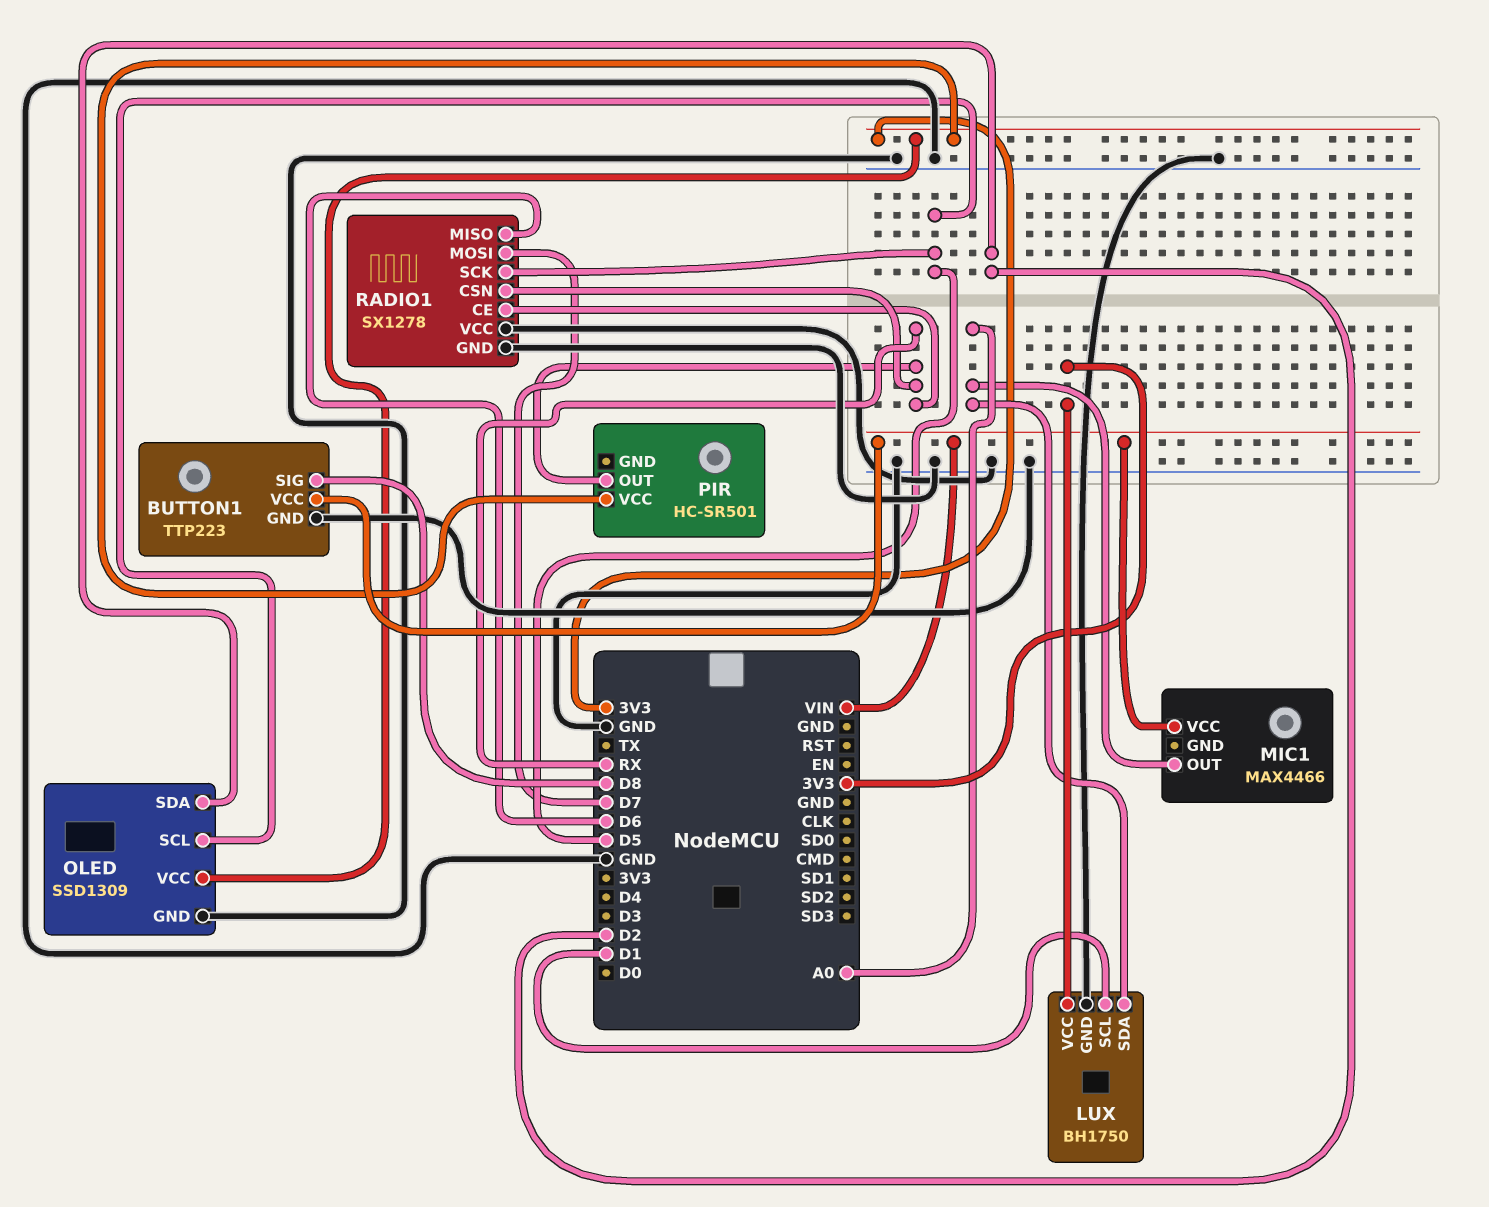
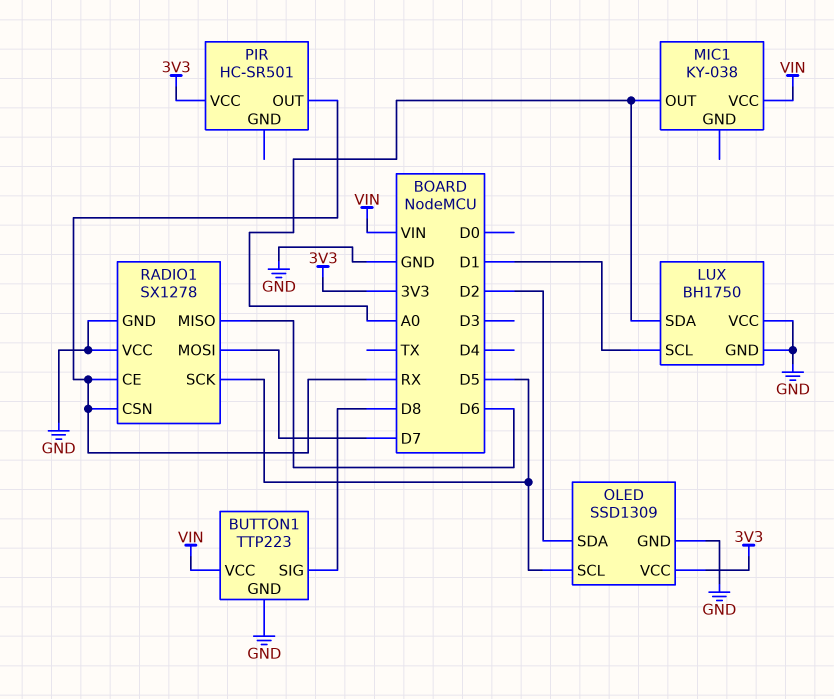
LUX pin VCC: 3V3 -> GND
MIC1: MAX4466 -> KY-038

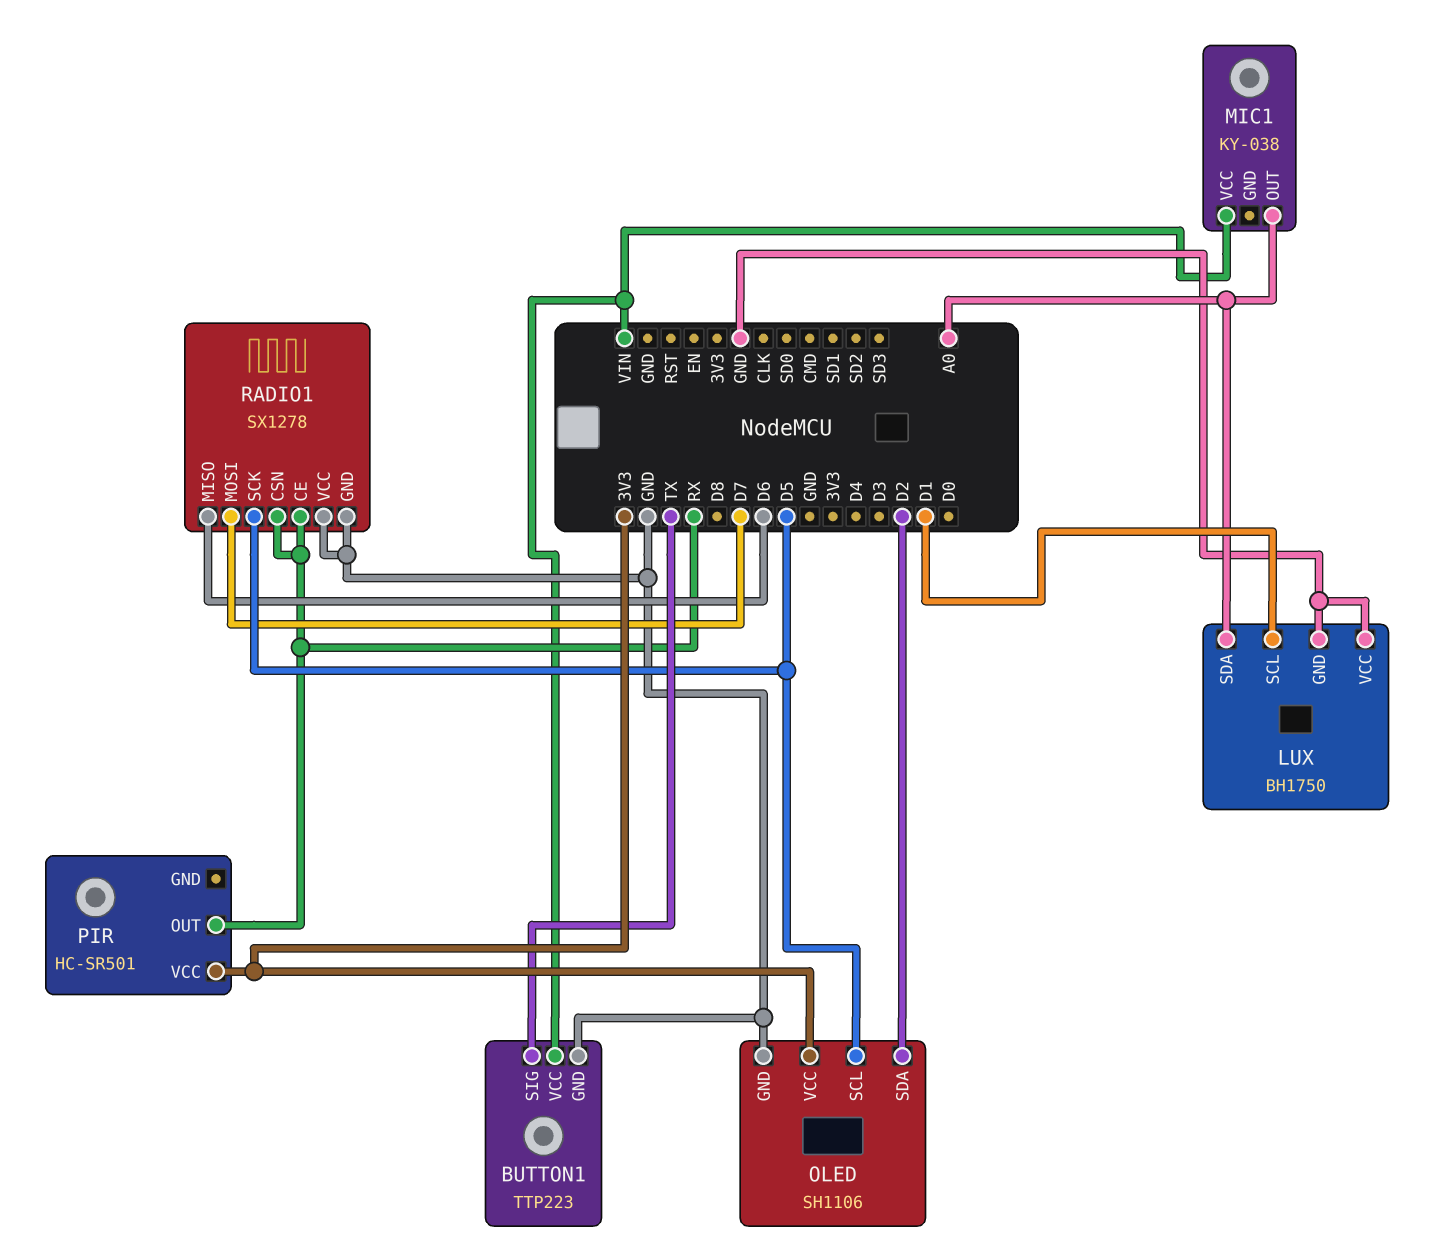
BUTTON1 pin SIG: D8 -> TX
OLED: SSD1309 -> SH1106

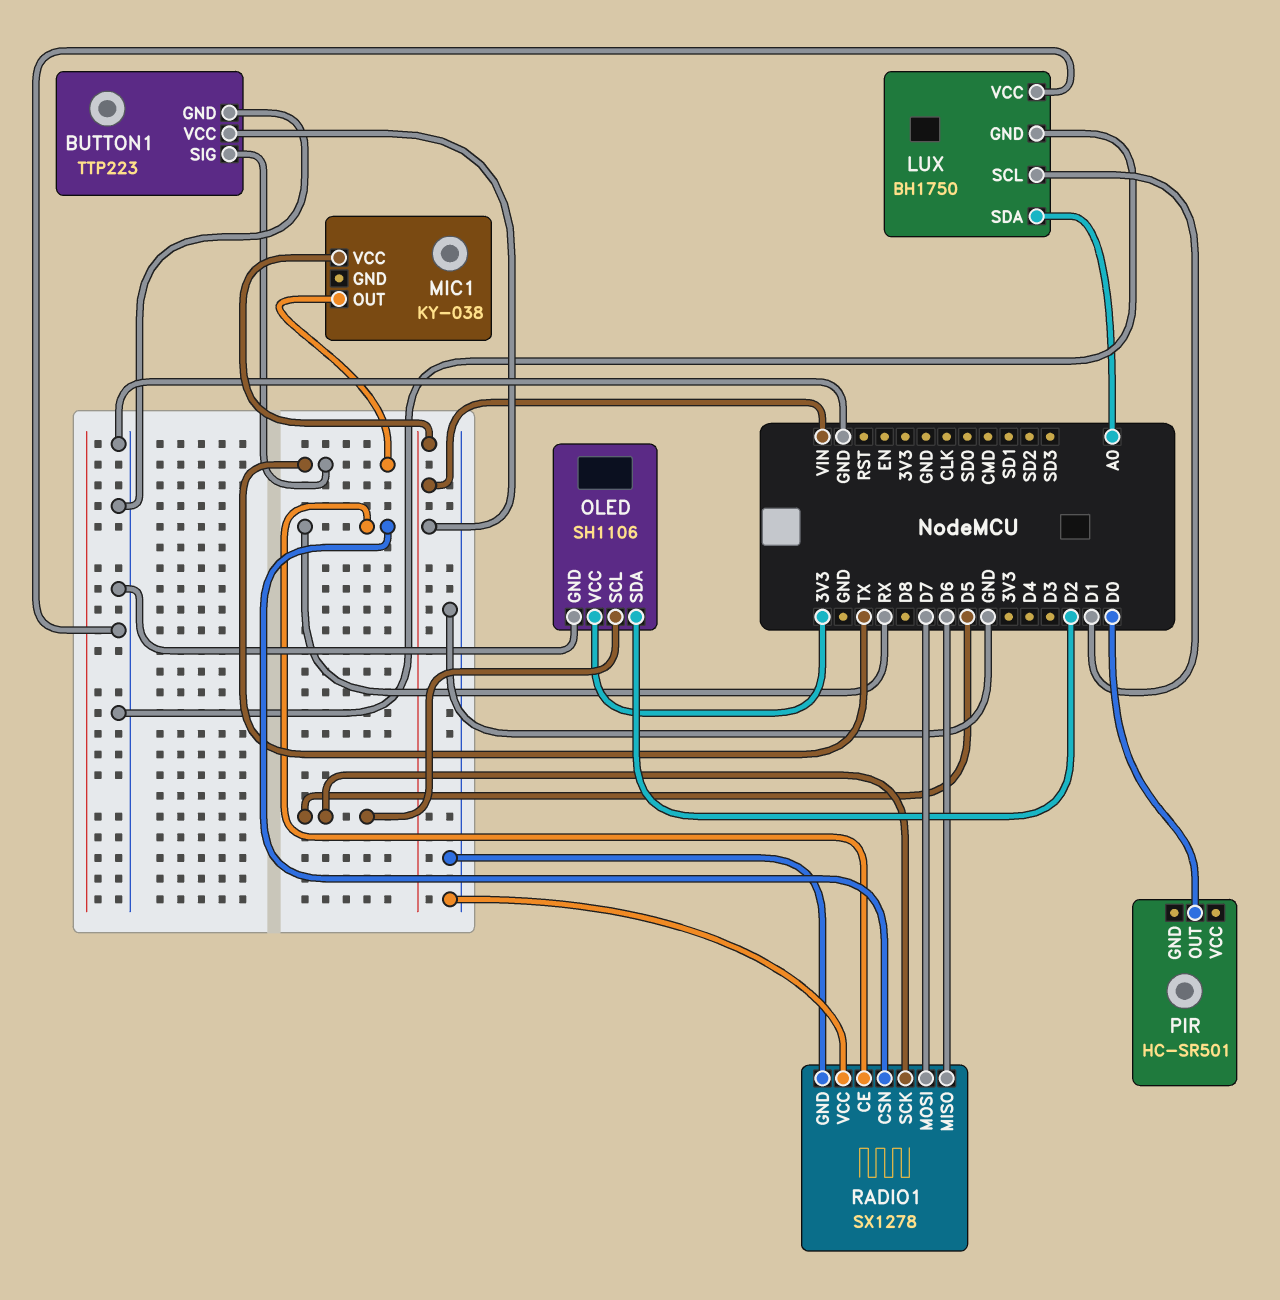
MIC1 pin OUT: A0 -> TX
PIR pin OUT: RX -> D0
PIR pin VCC: 3V3 -> none

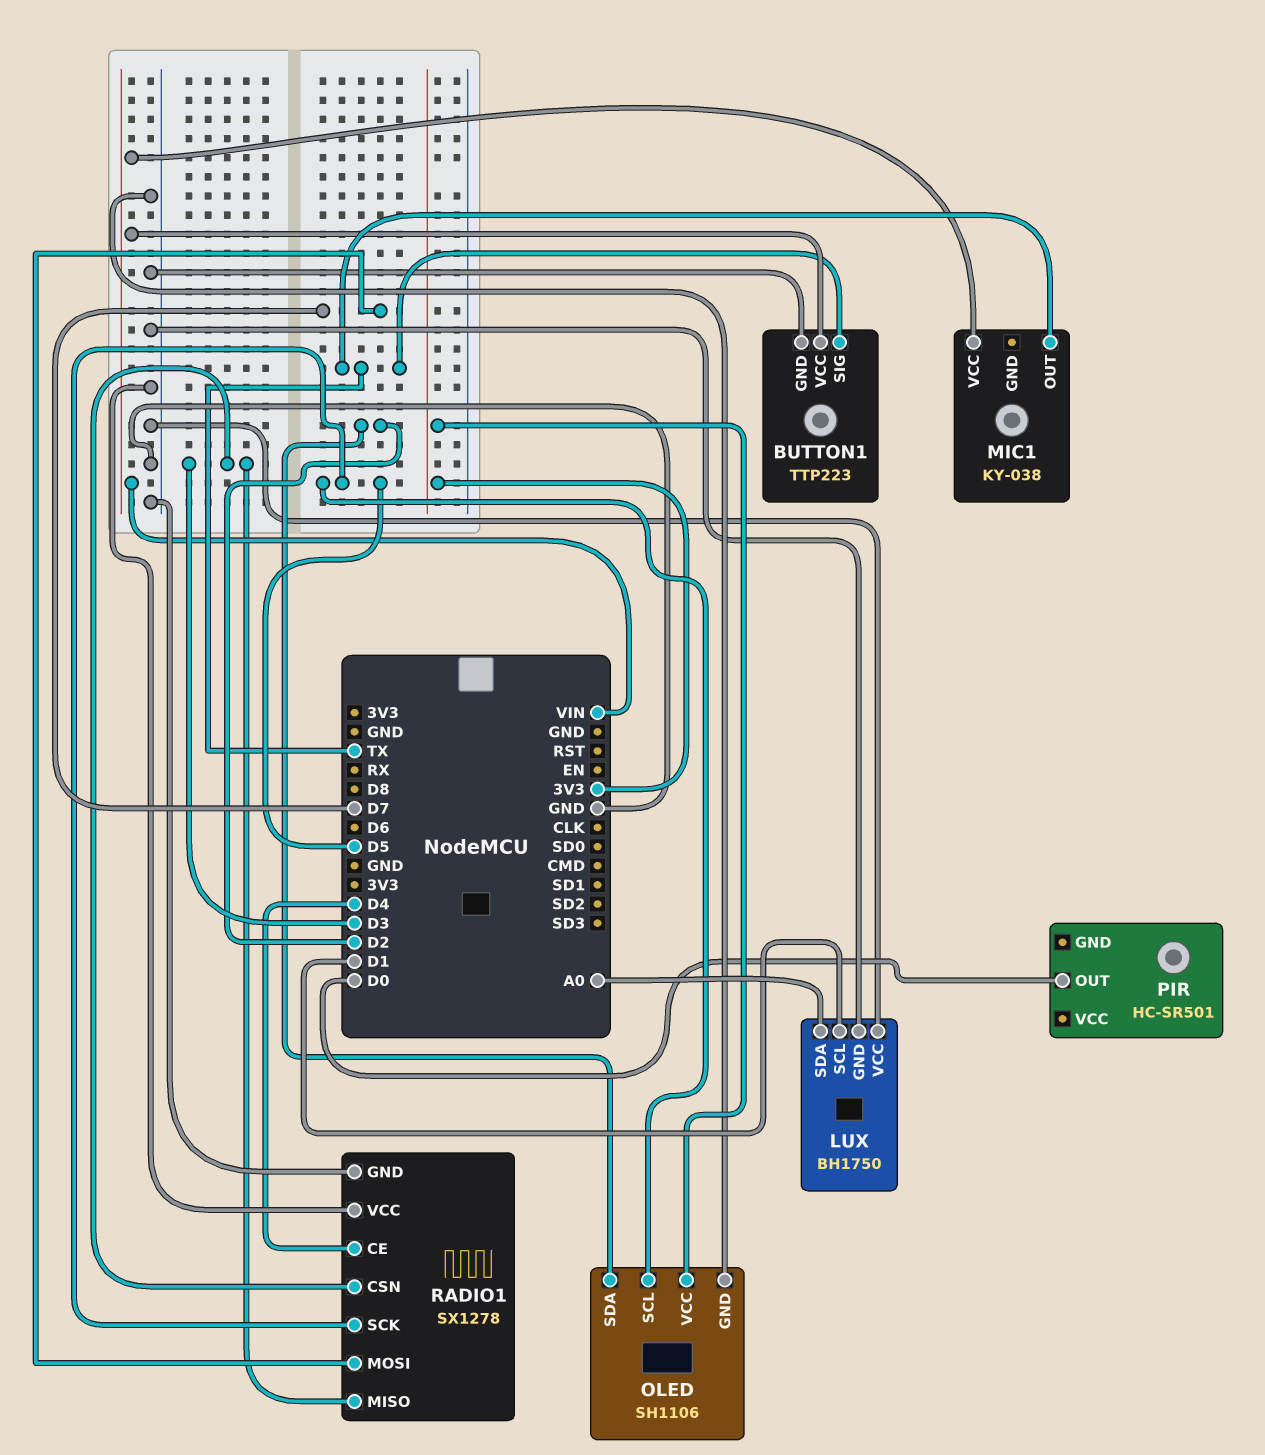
RADIO1 pin CE: RX -> D4
RADIO1 pin CSN: RX -> D3
RADIO1 pin MISO: D6 -> D3

